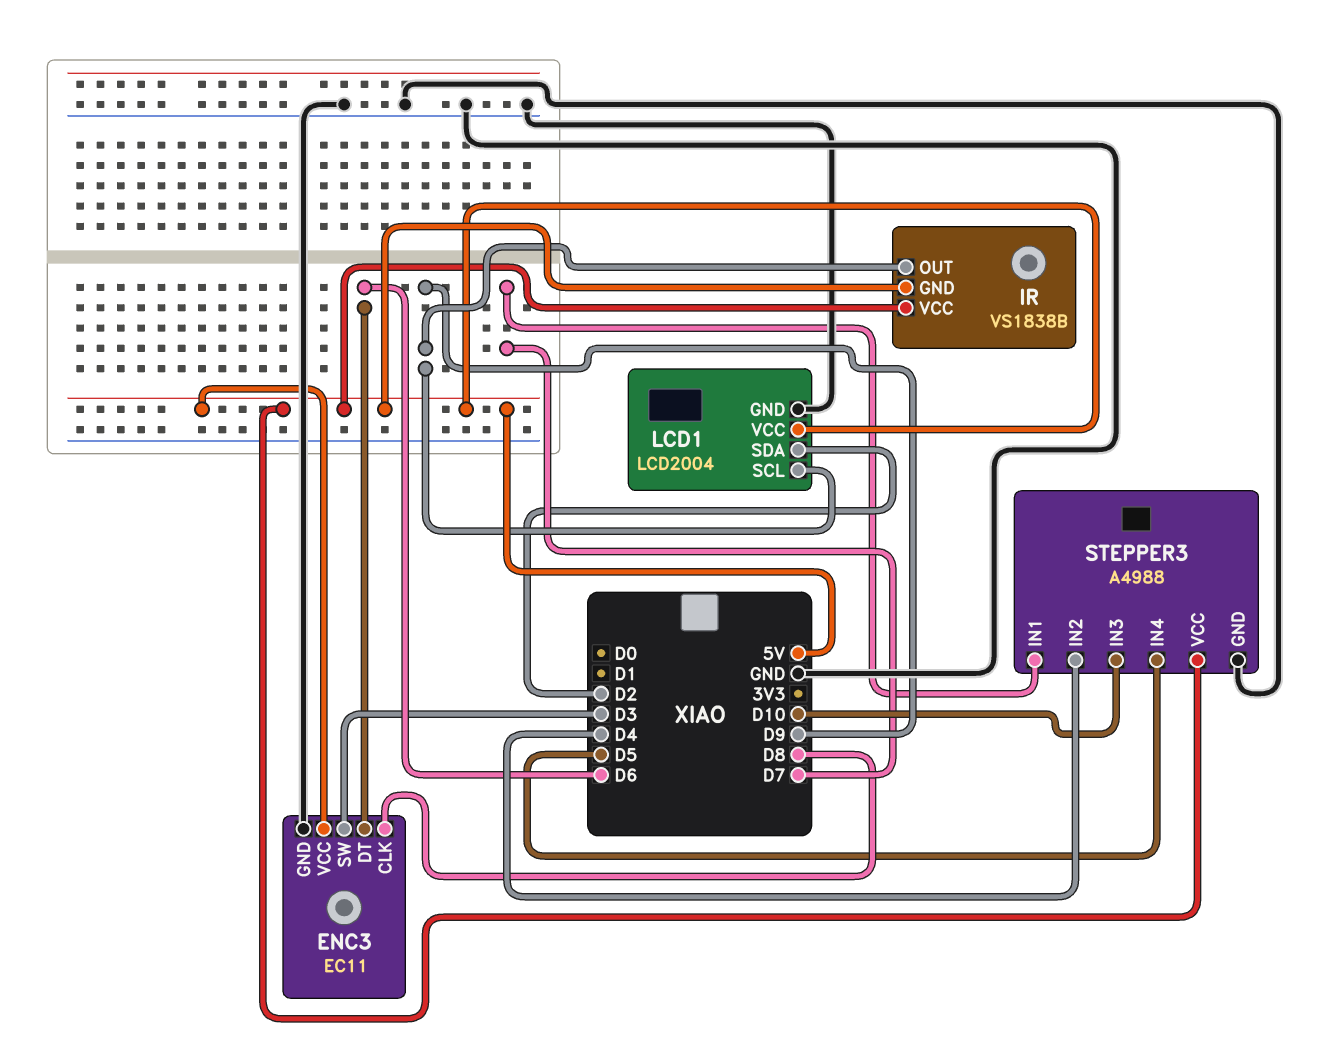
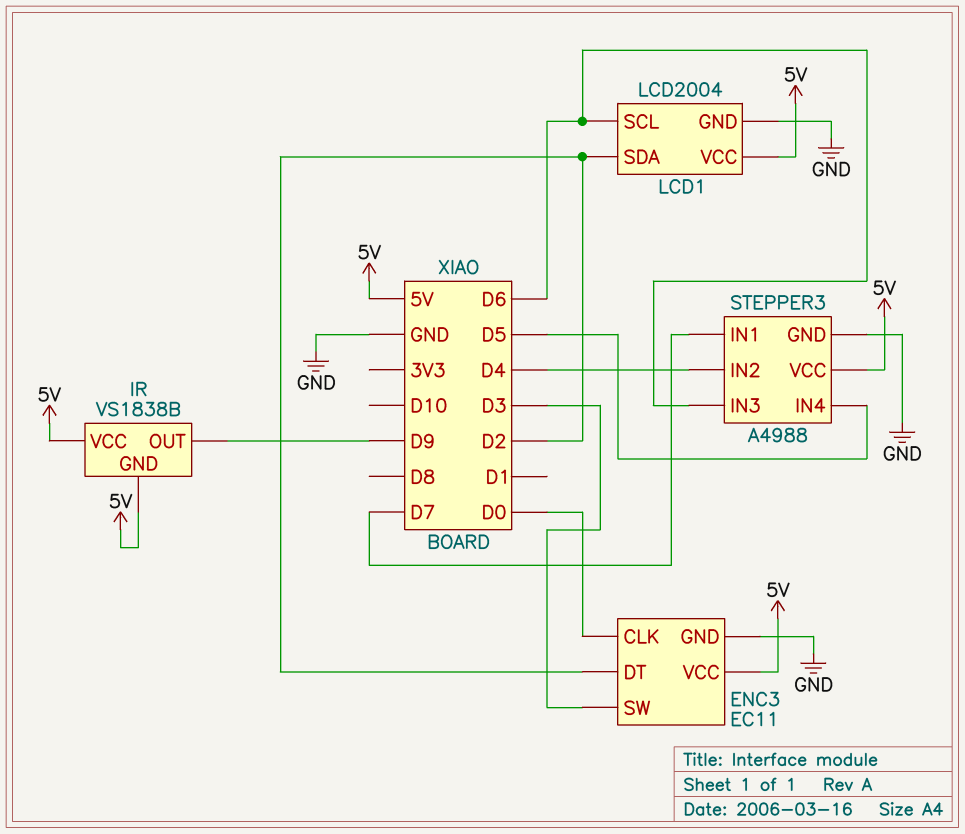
ENC3 pin CLK: D8 -> D0
ENC3 pin DT: D6 -> D2
LCD1 pin SCL: D9 -> D6
STEPPER3 pin IN3: D10 -> D6

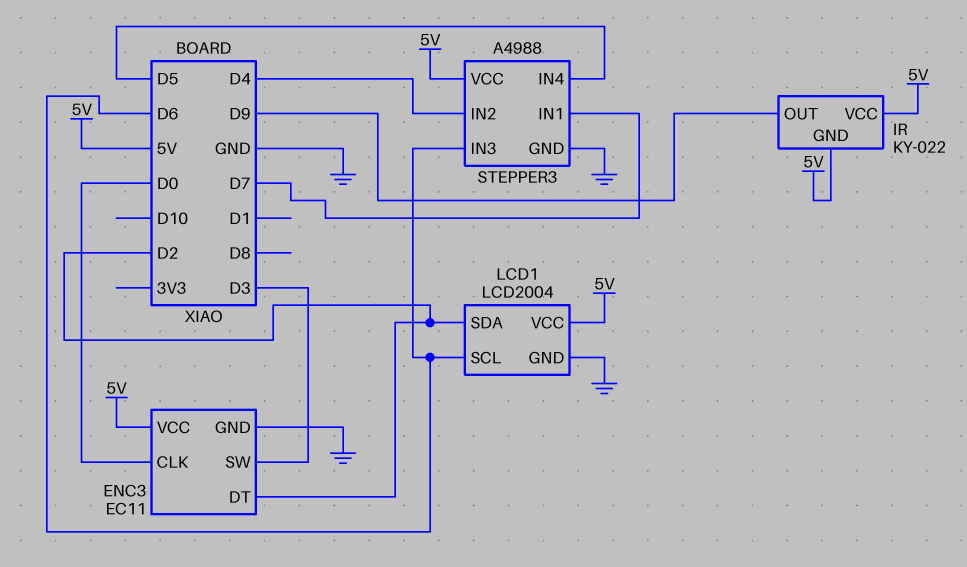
IR: VS1838B -> KY-022

